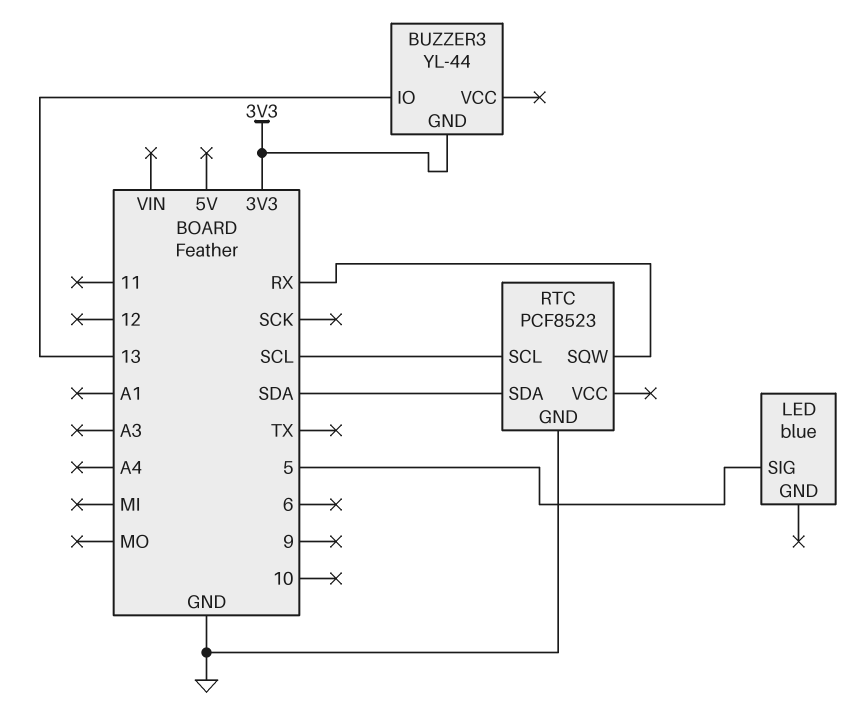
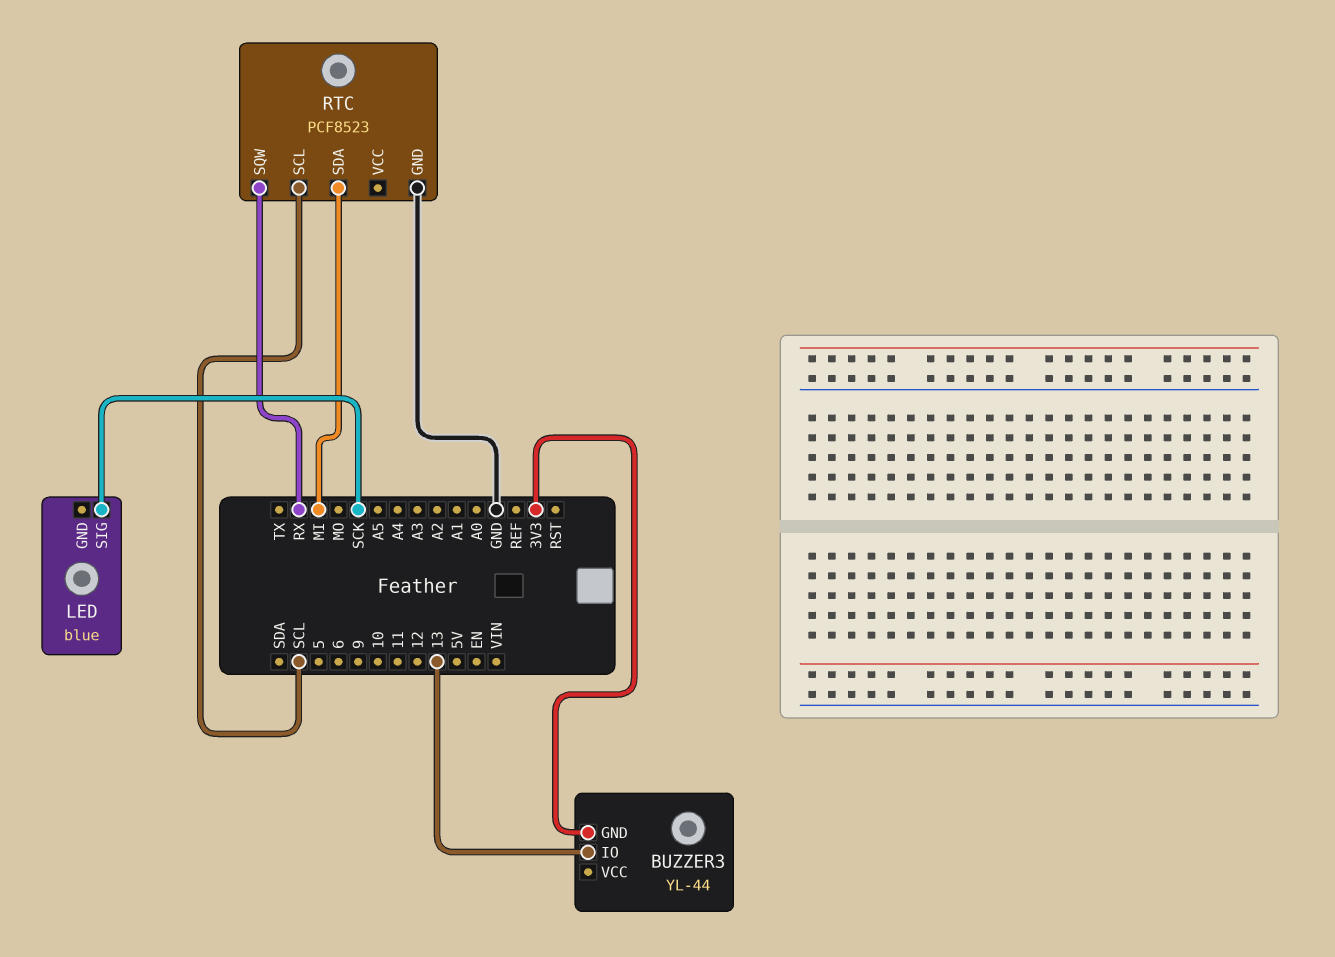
LED pin SIG: 5 -> SCK
RTC pin SDA: SDA -> MI

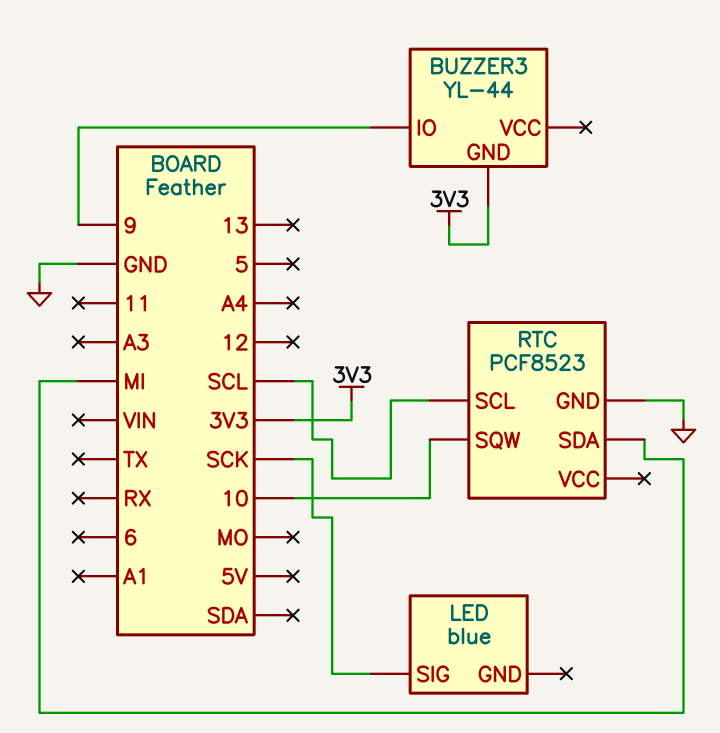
BUZZER3 pin IO: 13 -> 9
RTC pin SQW: RX -> 10

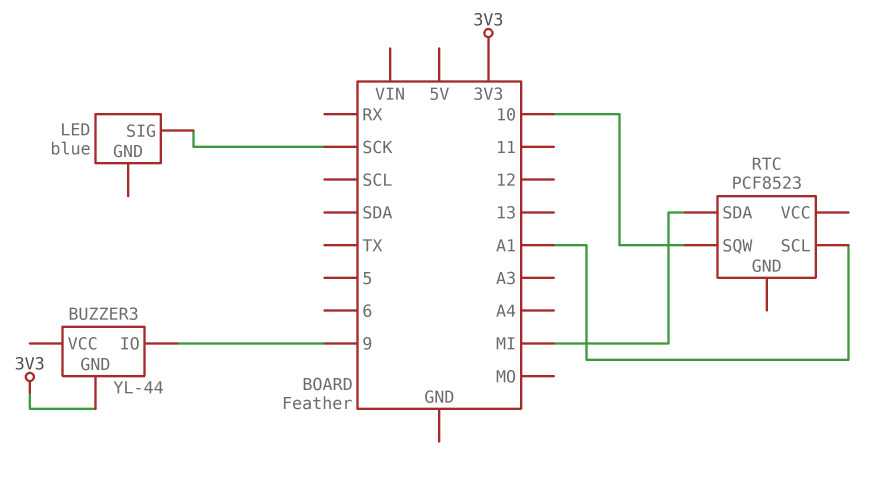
RTC pin GND: GND -> none
RTC pin SCL: SCL -> A1

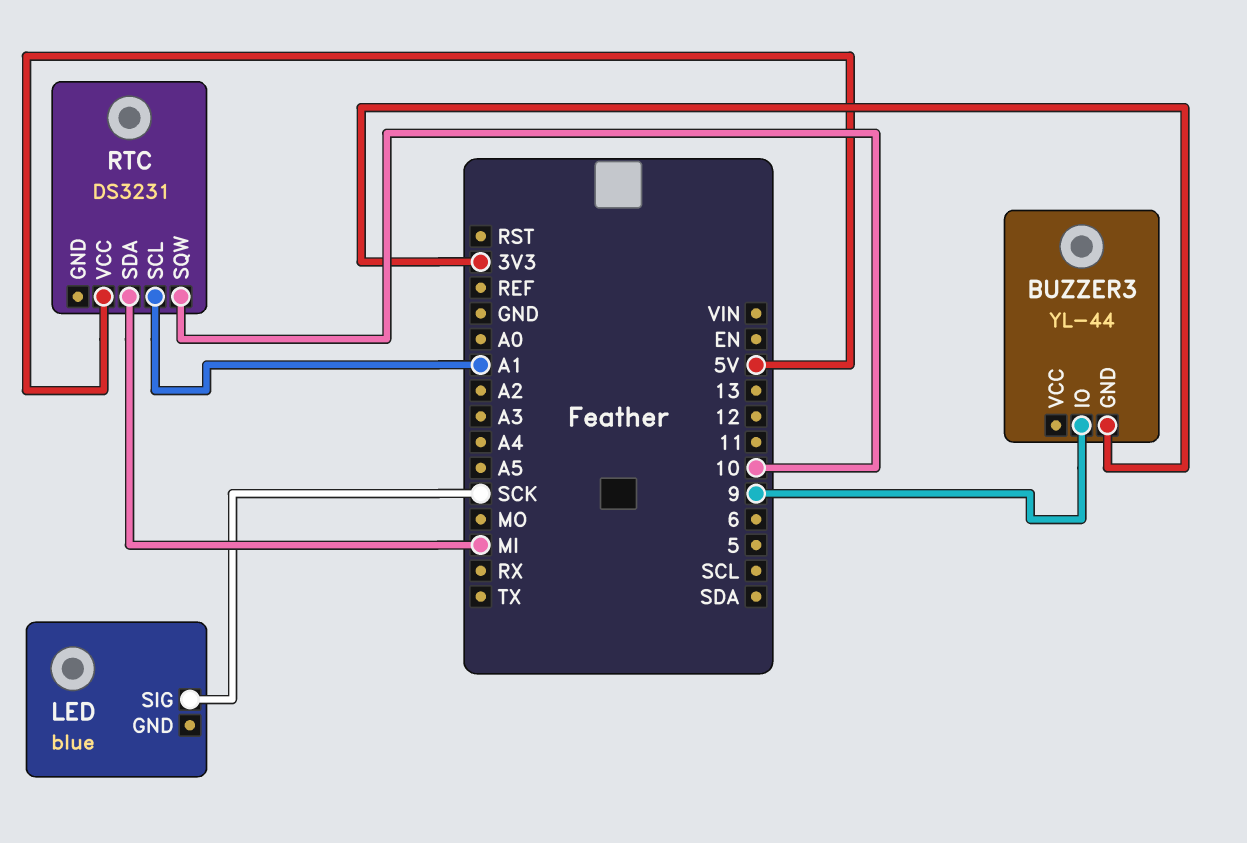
RTC: PCF8523 -> DS3231
RTC pin VCC: none -> 5V

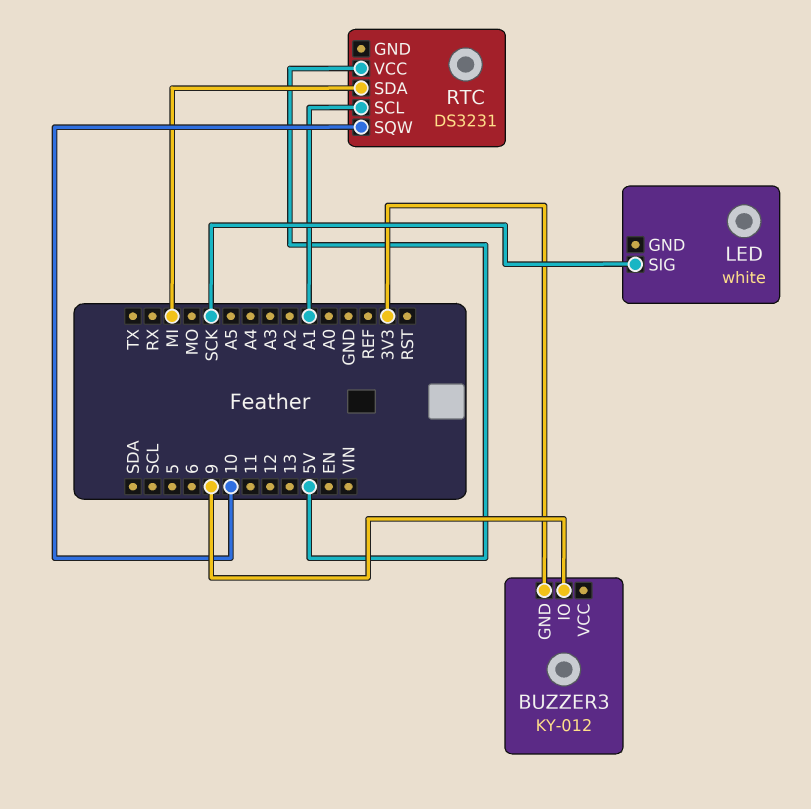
BUZZER3: YL-44 -> KY-012
LED: blue -> white

